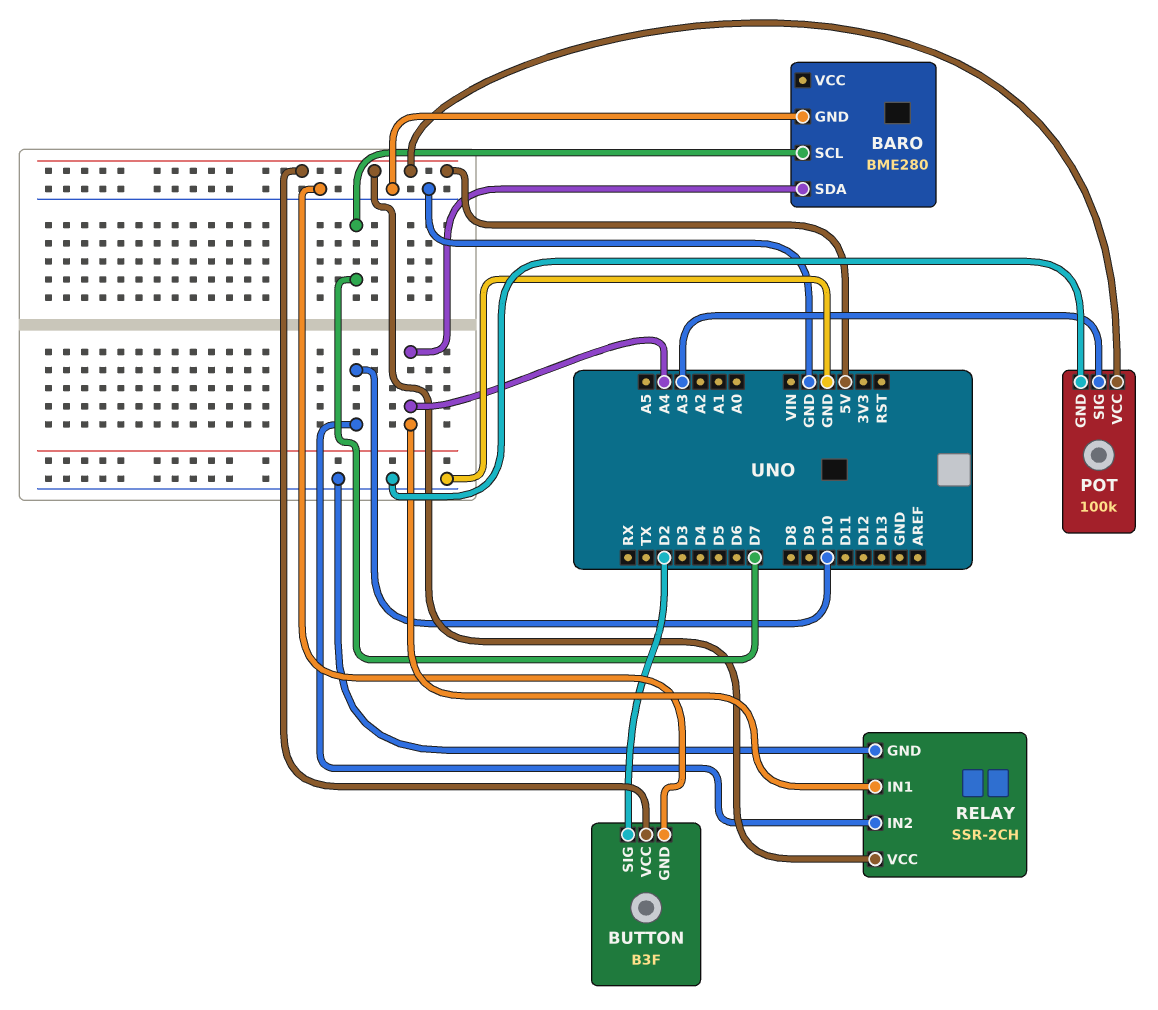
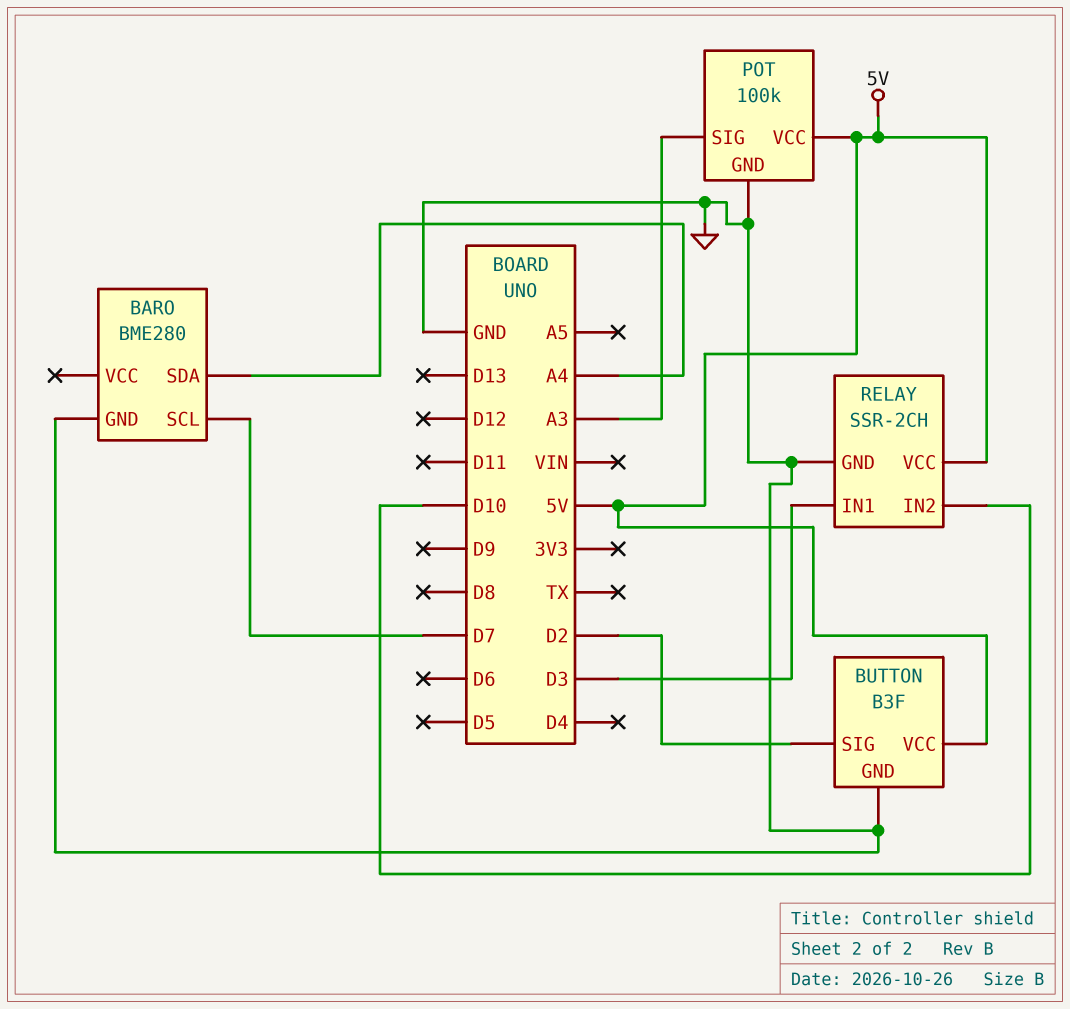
RELAY pin IN1: A4 -> D3

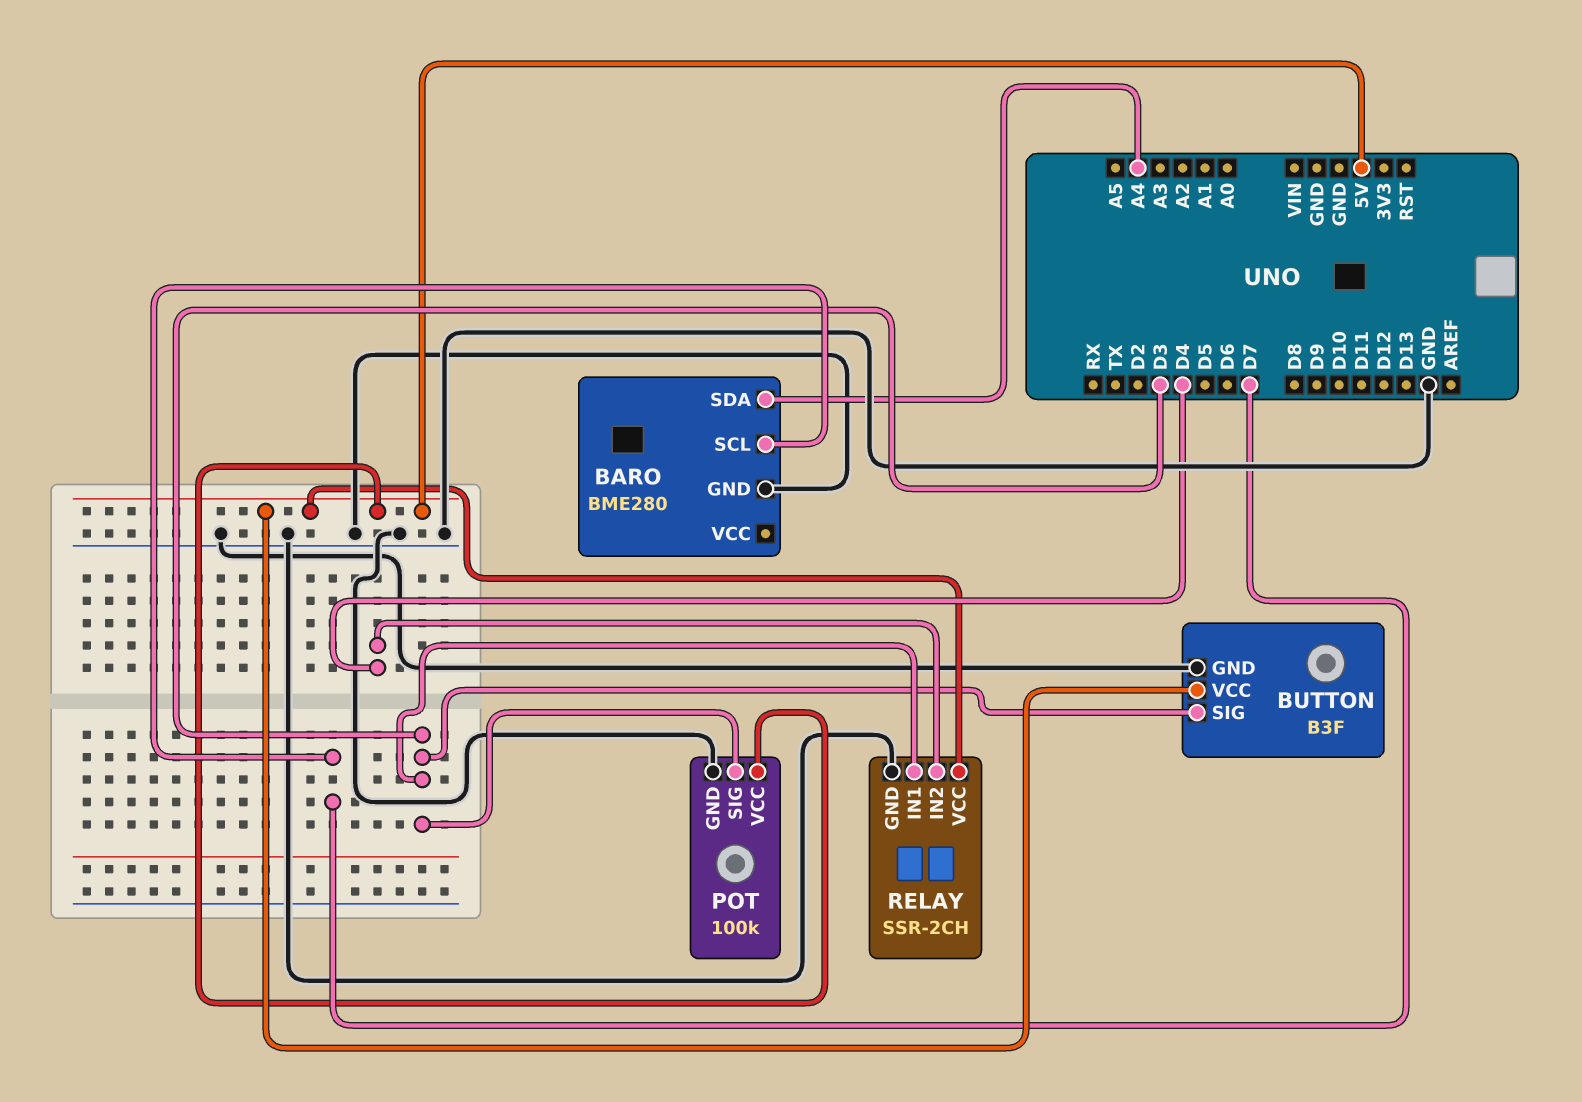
BUTTON pin SIG: D2 -> D3
POT pin SIG: A3 -> D3
RELAY pin IN2: D10 -> D4

